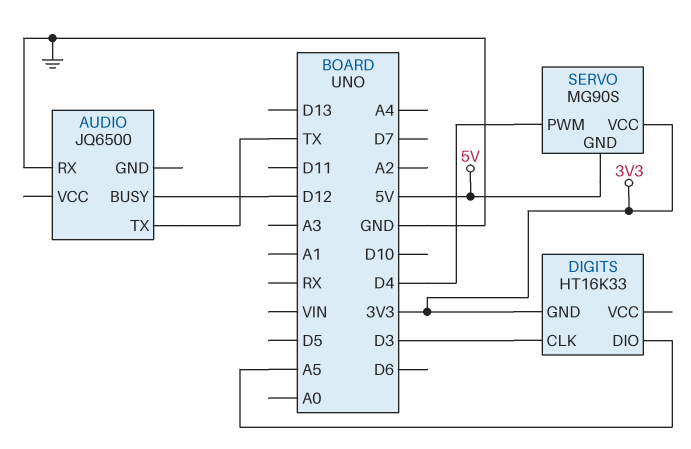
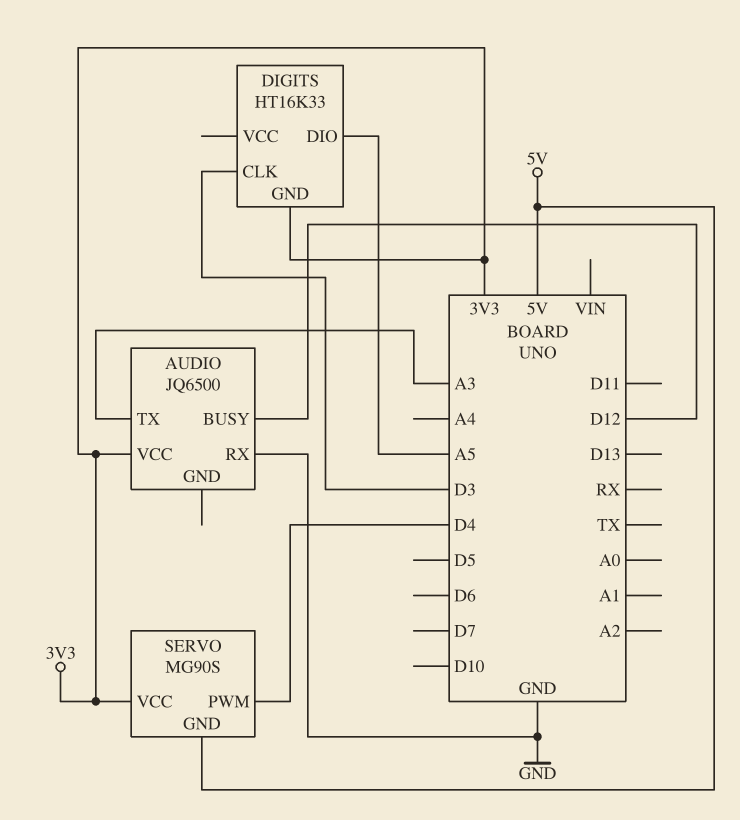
AUDIO pin TX: TX -> A3
AUDIO pin VCC: none -> 3V3

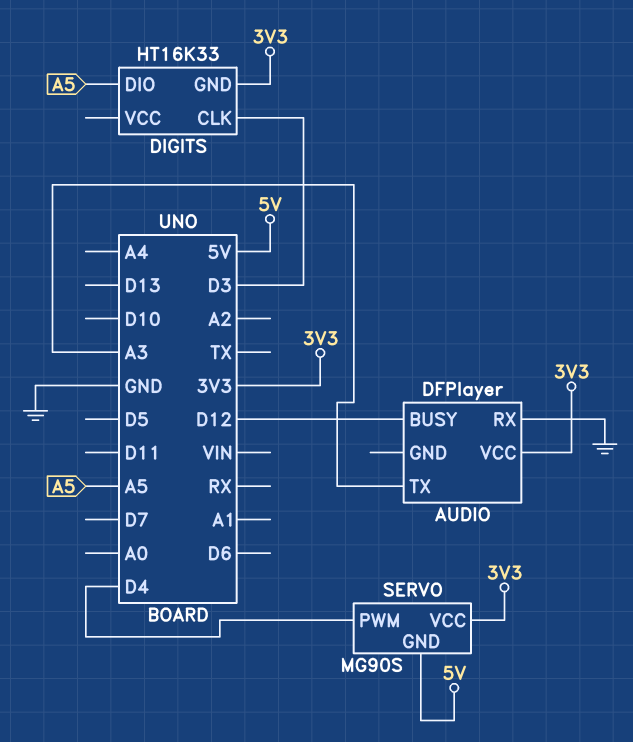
AUDIO: JQ6500 -> DFPlayer

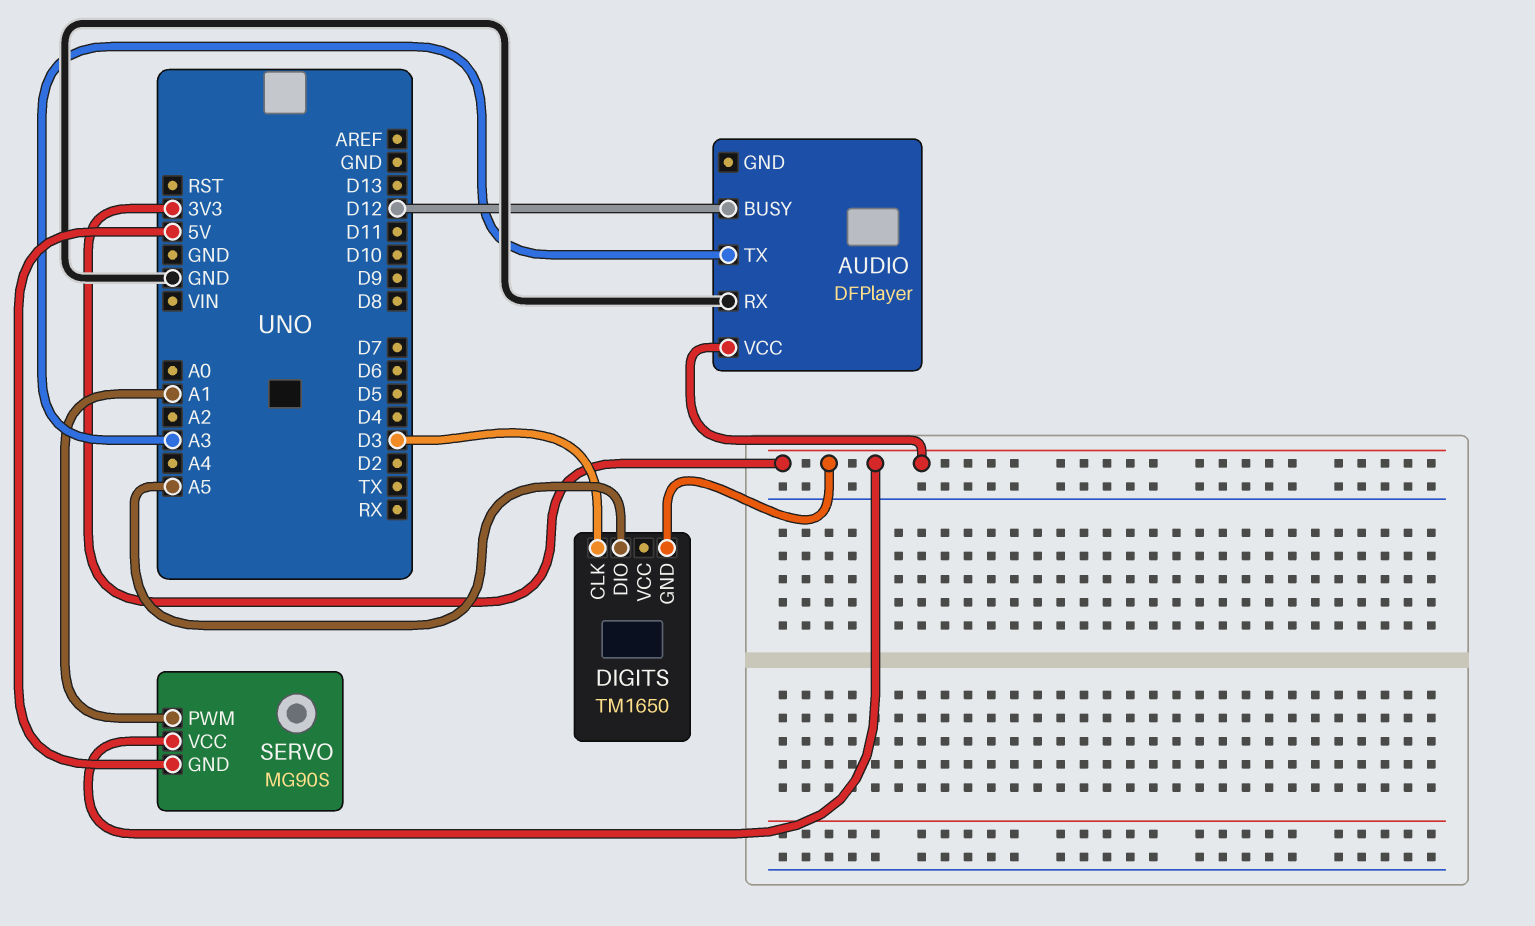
DIGITS: HT16K33 -> TM1650
SERVO pin PWM: D4 -> A1

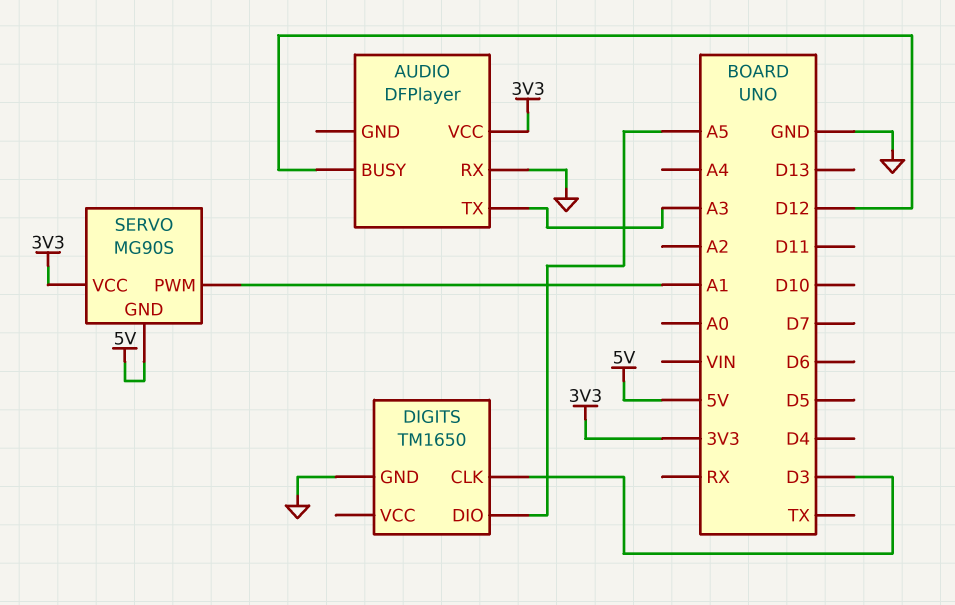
DIGITS pin GND: 3V3 -> GND

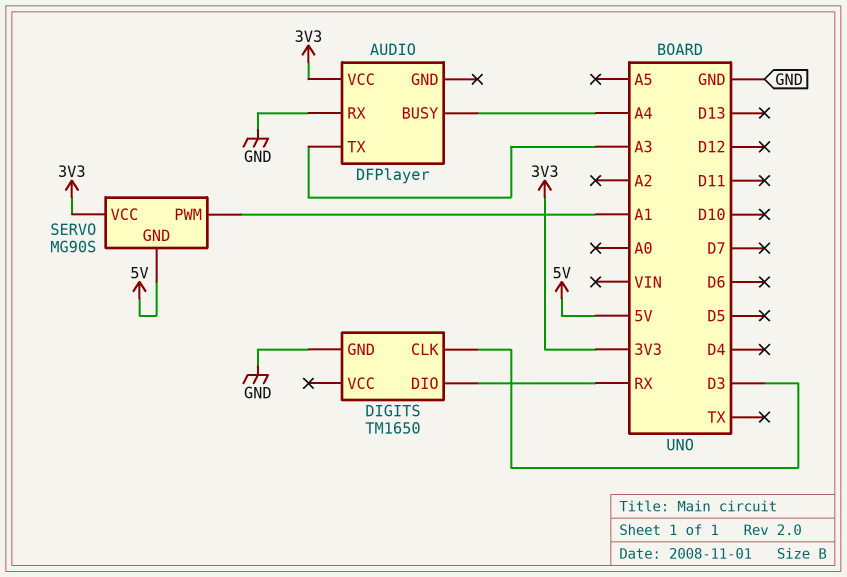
AUDIO pin BUSY: D12 -> A4
DIGITS pin DIO: A5 -> RX

